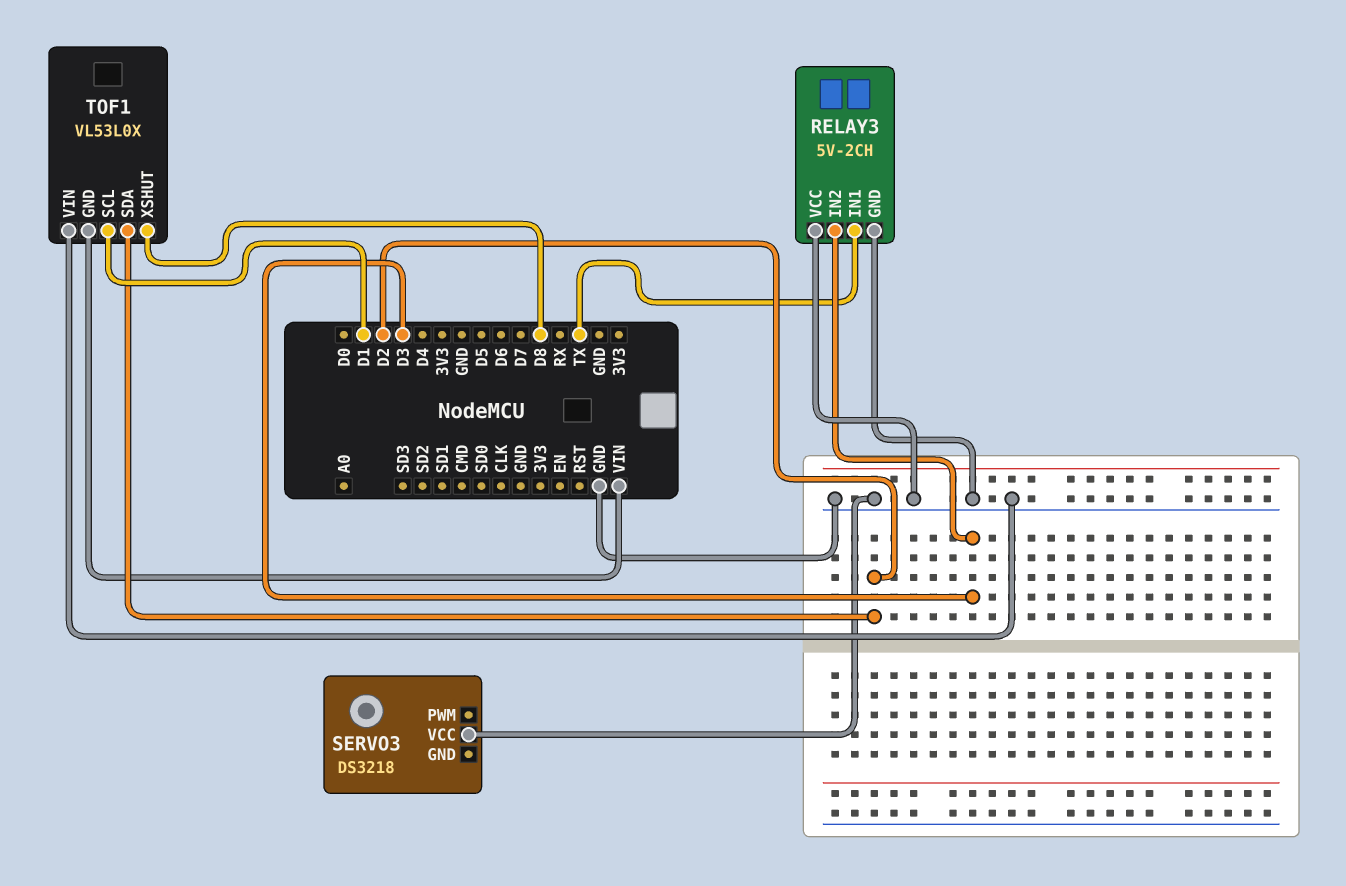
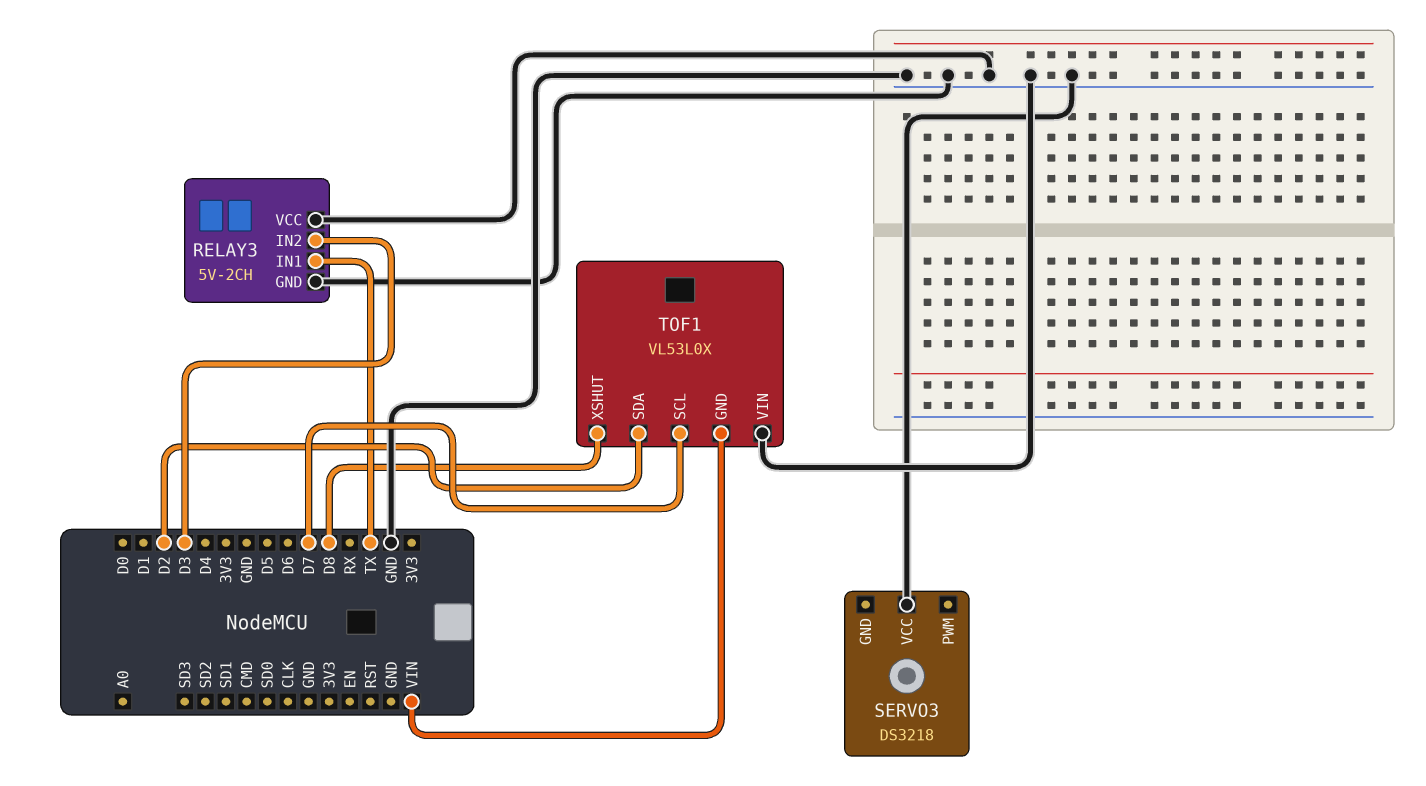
TOF1 pin SCL: D1 -> D7

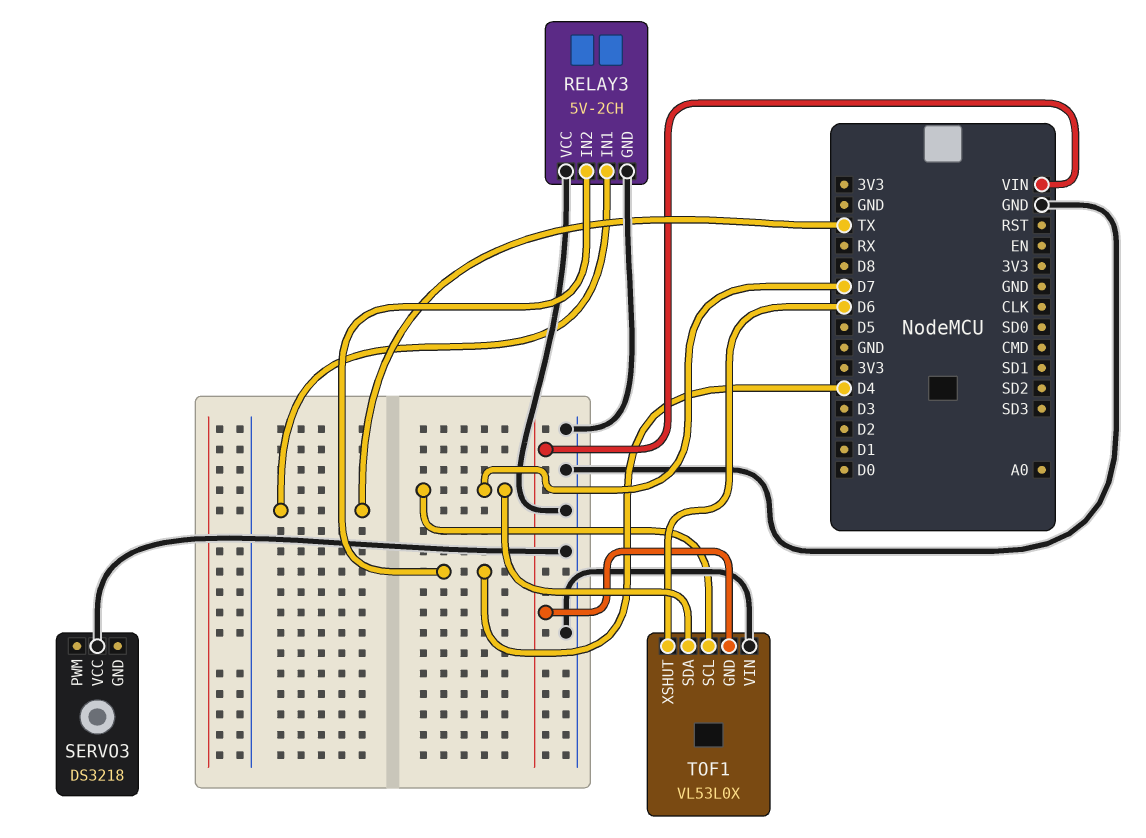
RELAY3 pin IN2: D3 -> D4
TOF1 pin SDA: D2 -> D7
TOF1 pin XSHUT: D8 -> D6

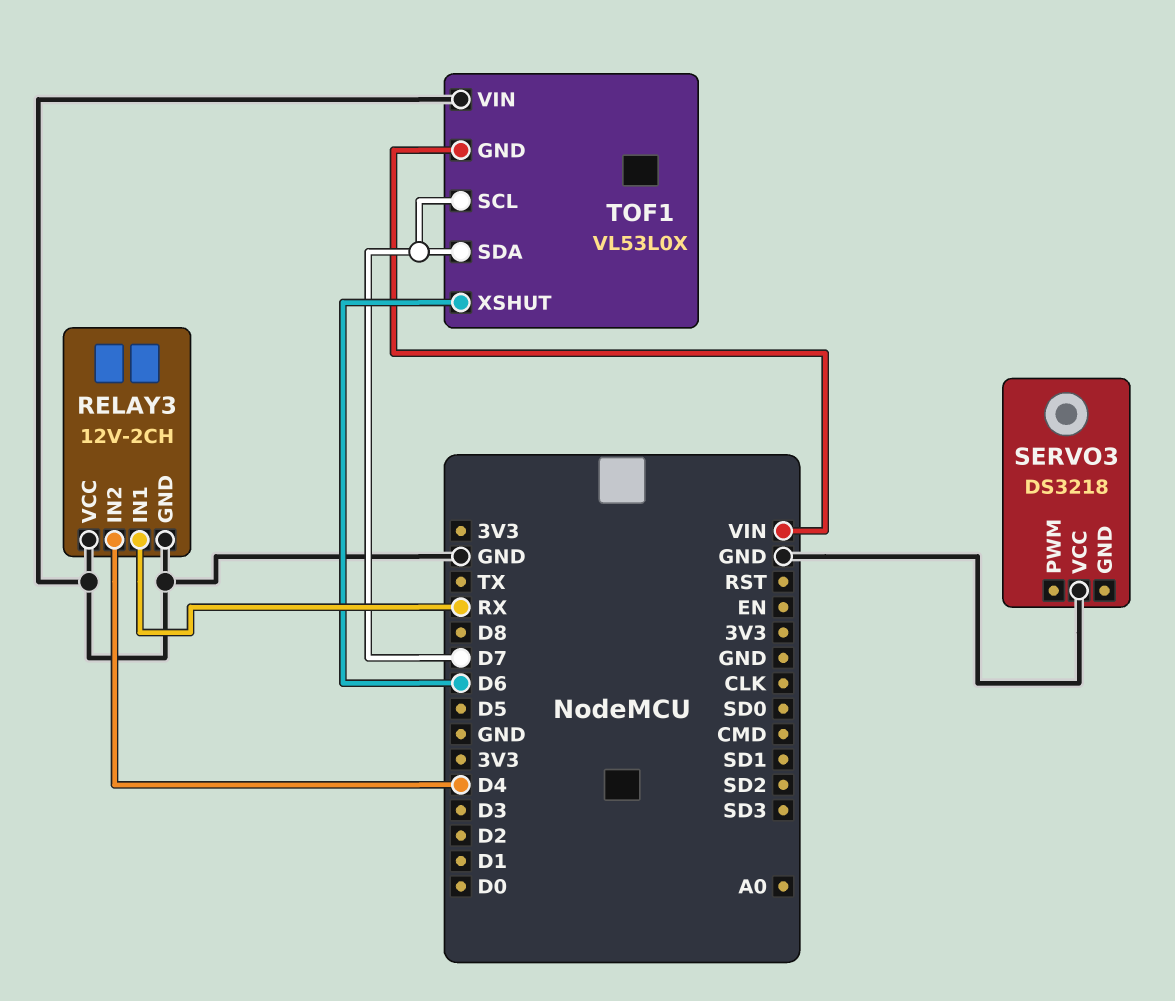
RELAY3: 5V-2CH -> 12V-2CH
RELAY3 pin IN1: TX -> RX

